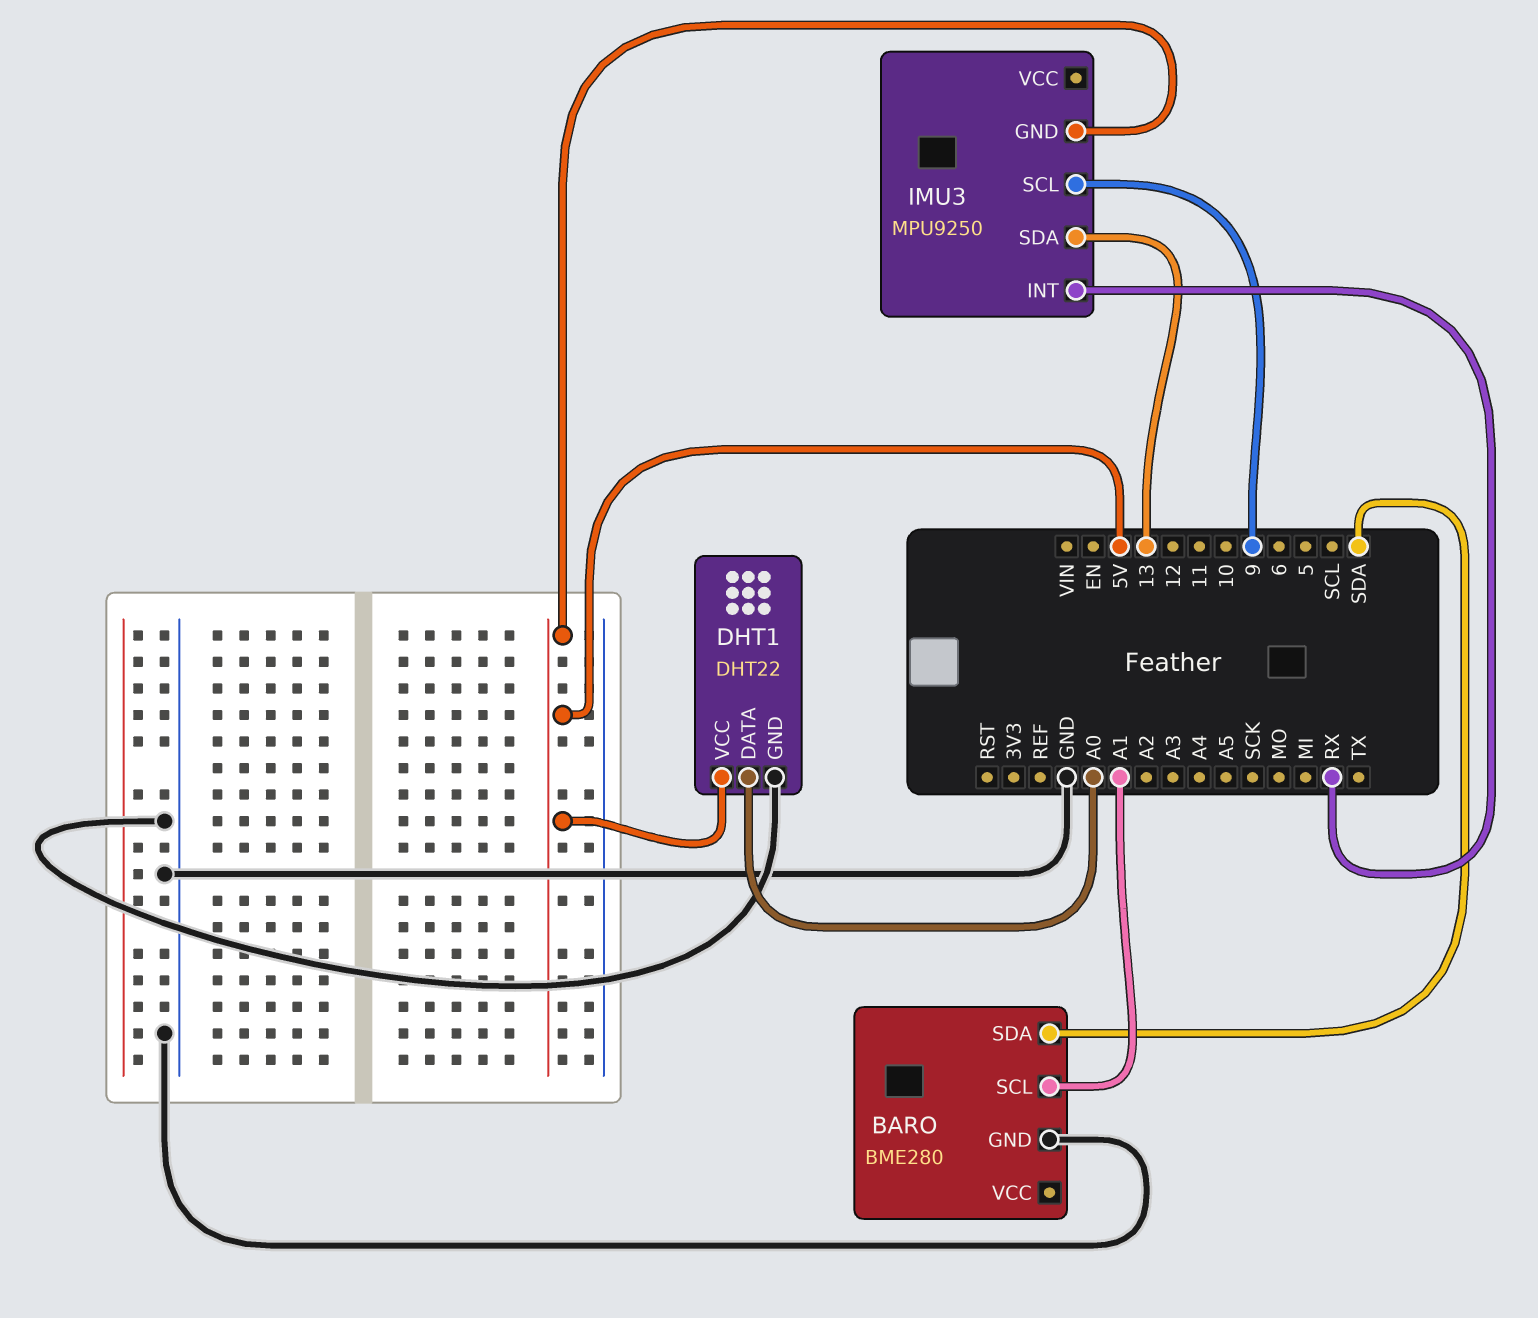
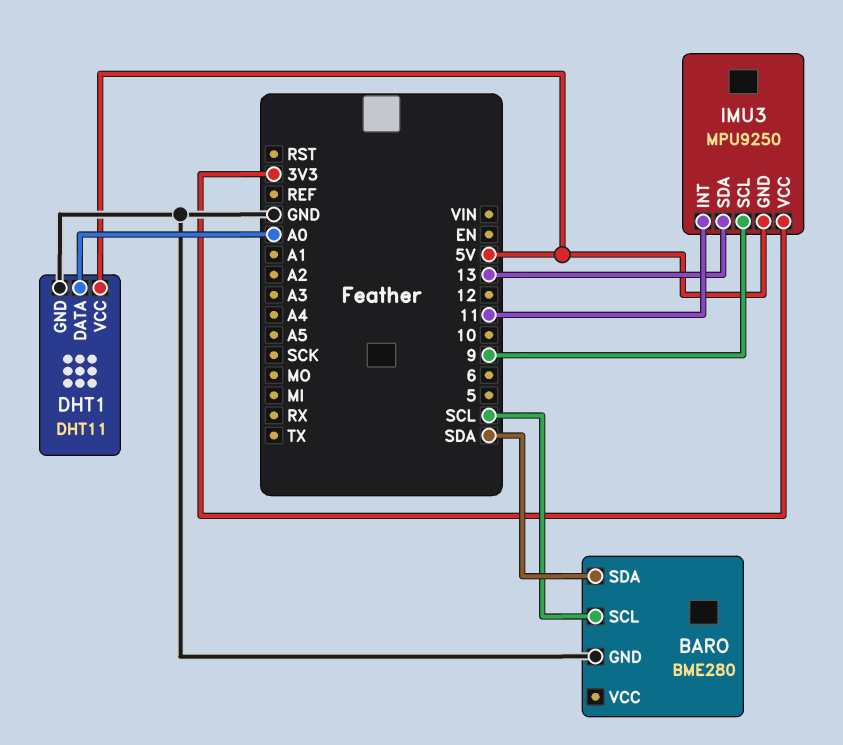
BARO pin SCL: A1 -> SCL
DHT1: DHT22 -> DHT11
IMU3 pin INT: RX -> 11
IMU3 pin VCC: none -> 3V3

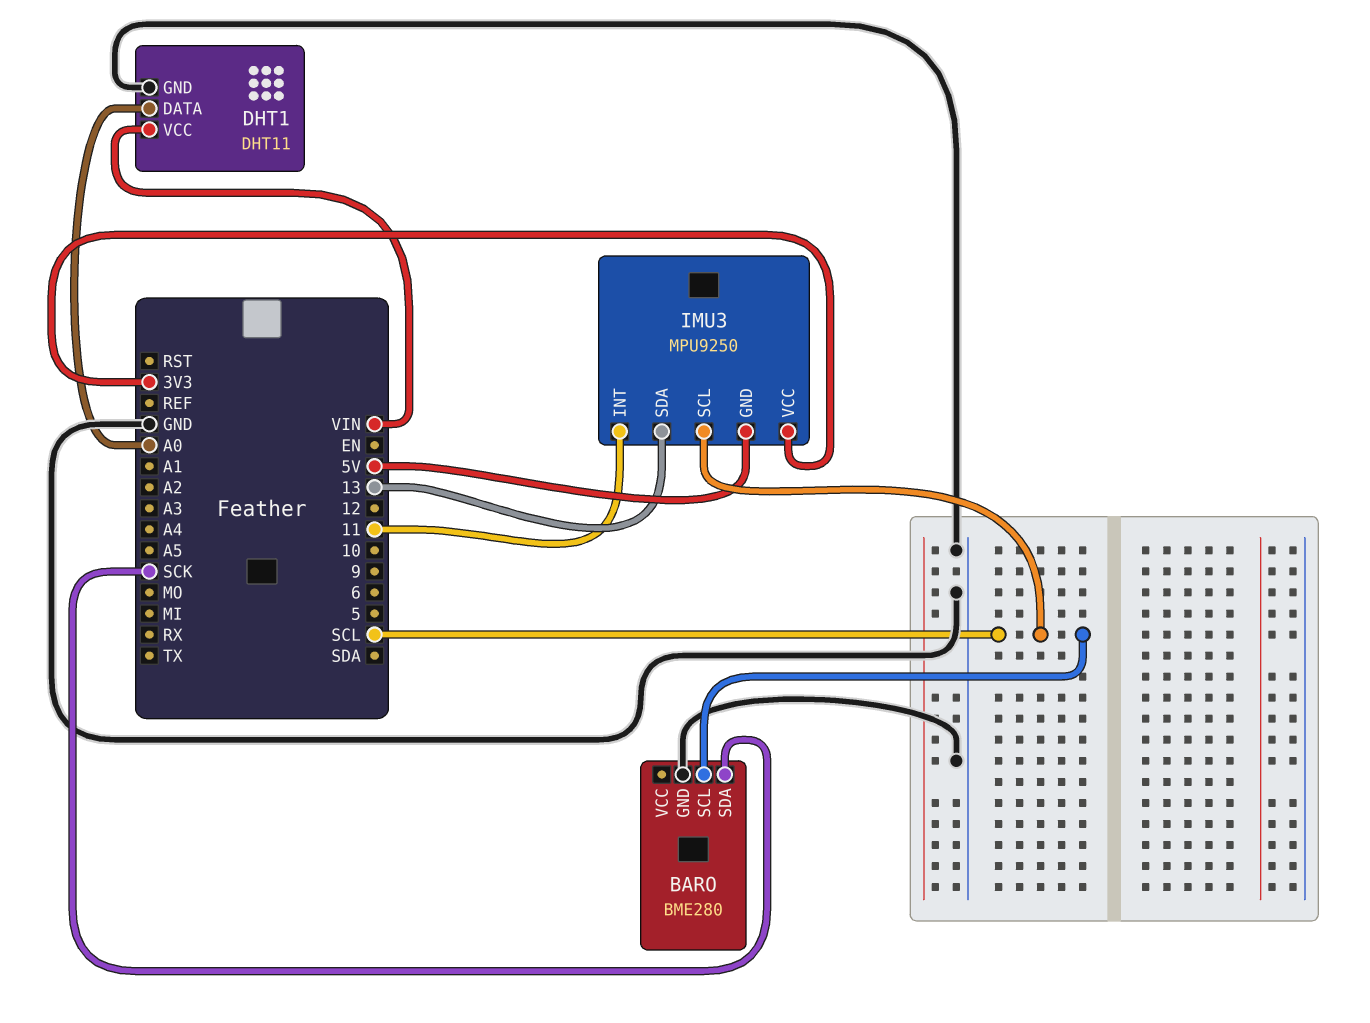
BARO pin SDA: SDA -> SCK
DHT1 pin VCC: 5V -> VIN
IMU3 pin SCL: 9 -> SCL

